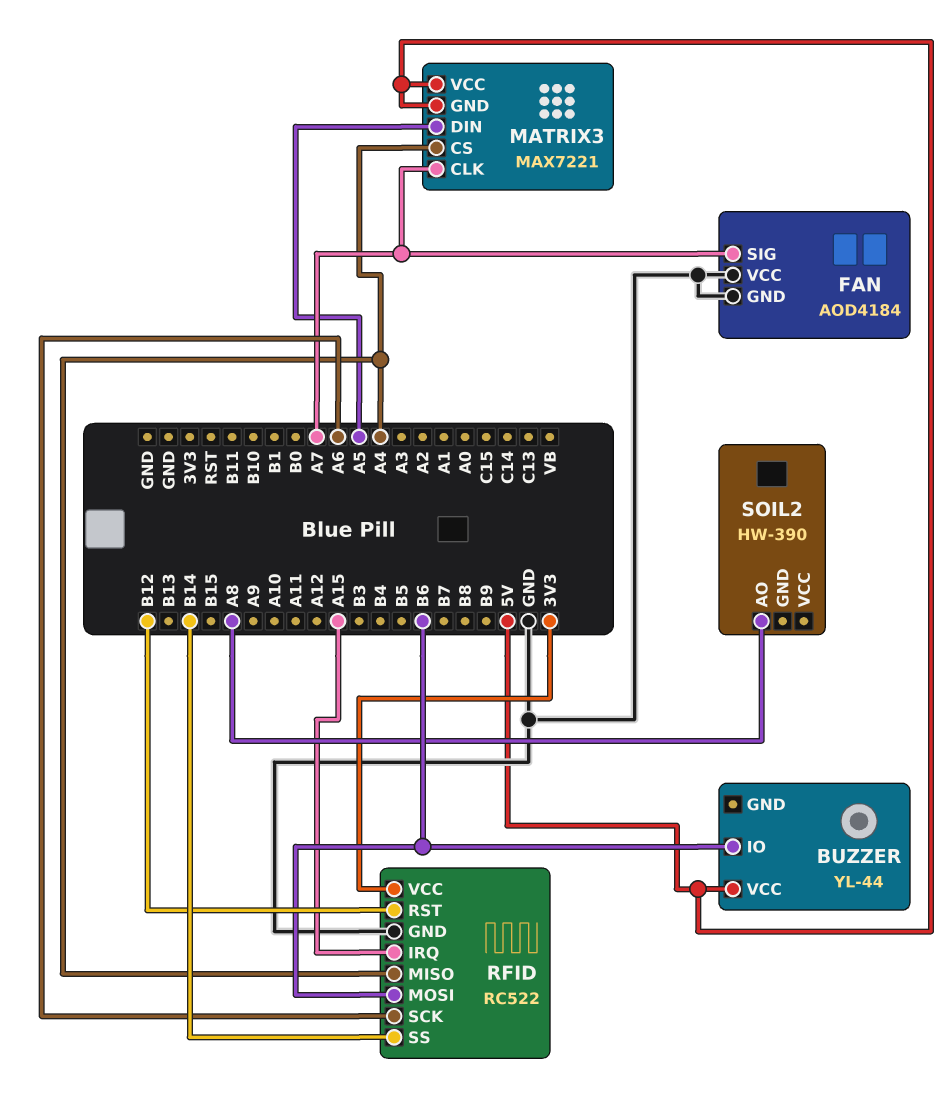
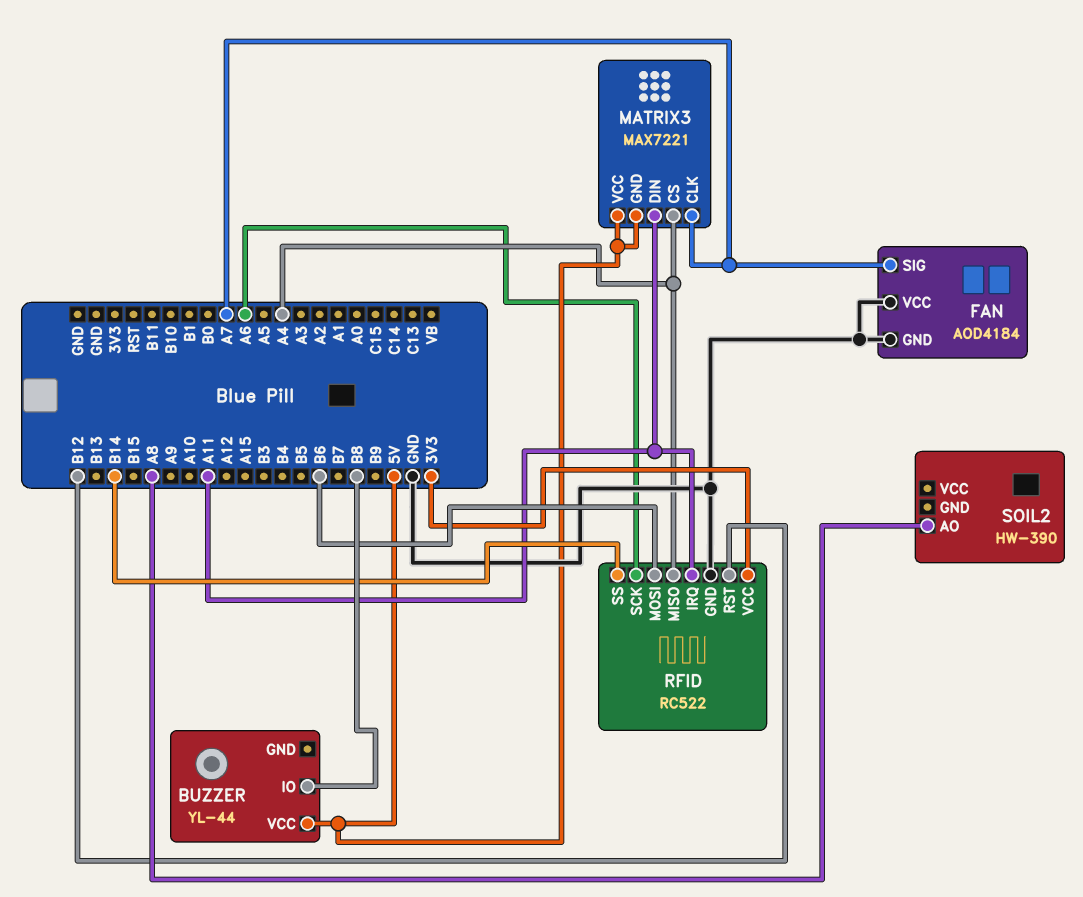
BUZZER pin IO: B6 -> B8
MATRIX3 pin DIN: A5 -> A11
RFID pin IRQ: A15 -> A11

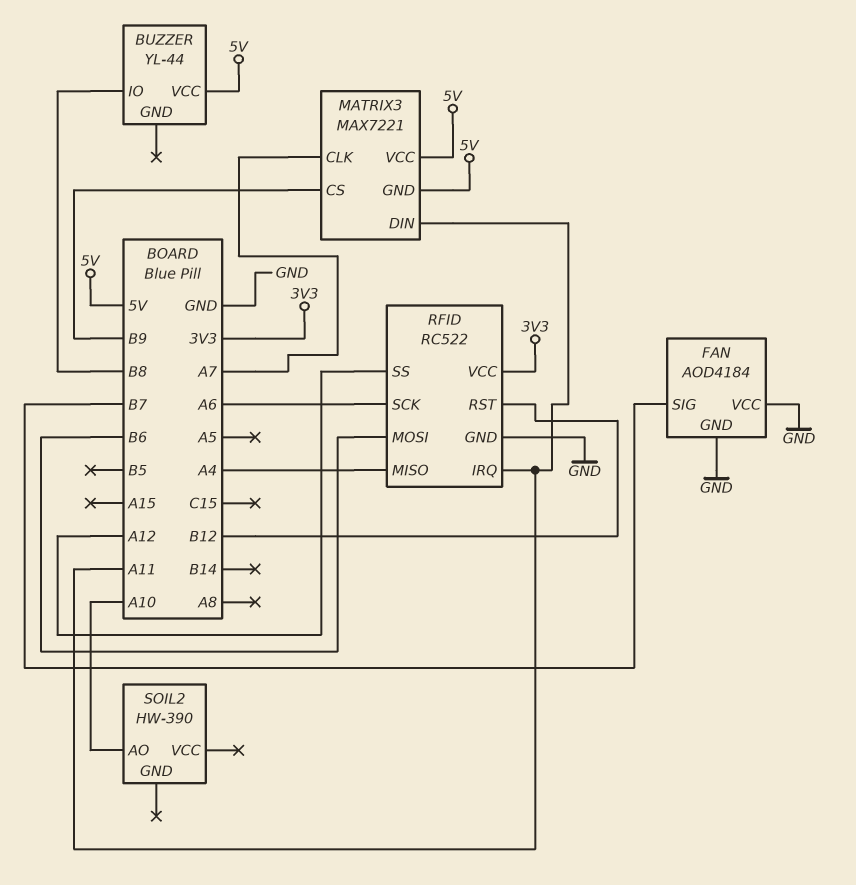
FAN pin SIG: A7 -> B7
MATRIX3 pin CS: A4 -> B9
RFID pin SS: B14 -> A12
SOIL2 pin AO: A8 -> A10

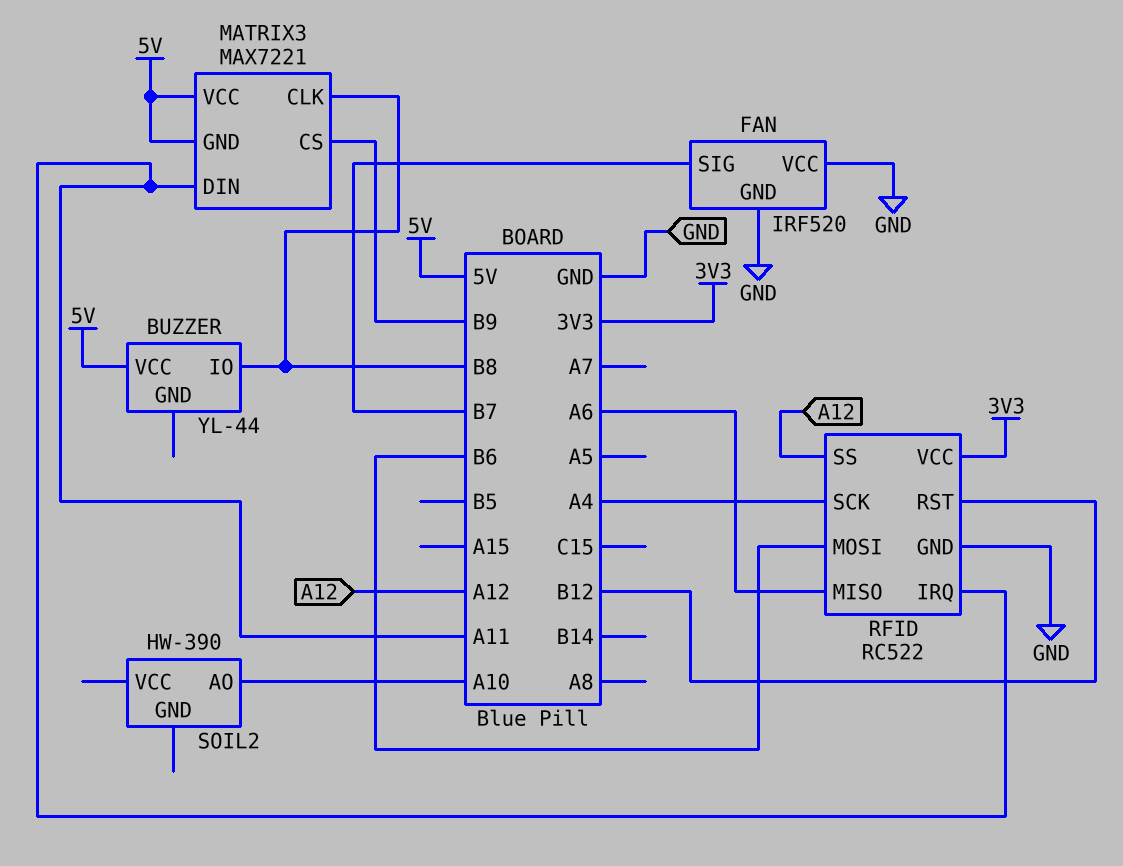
FAN: AOD4184 -> IRF520
MATRIX3 pin CLK: A7 -> B8
RFID pin MISO: A4 -> A6
RFID pin SCK: A6 -> A4

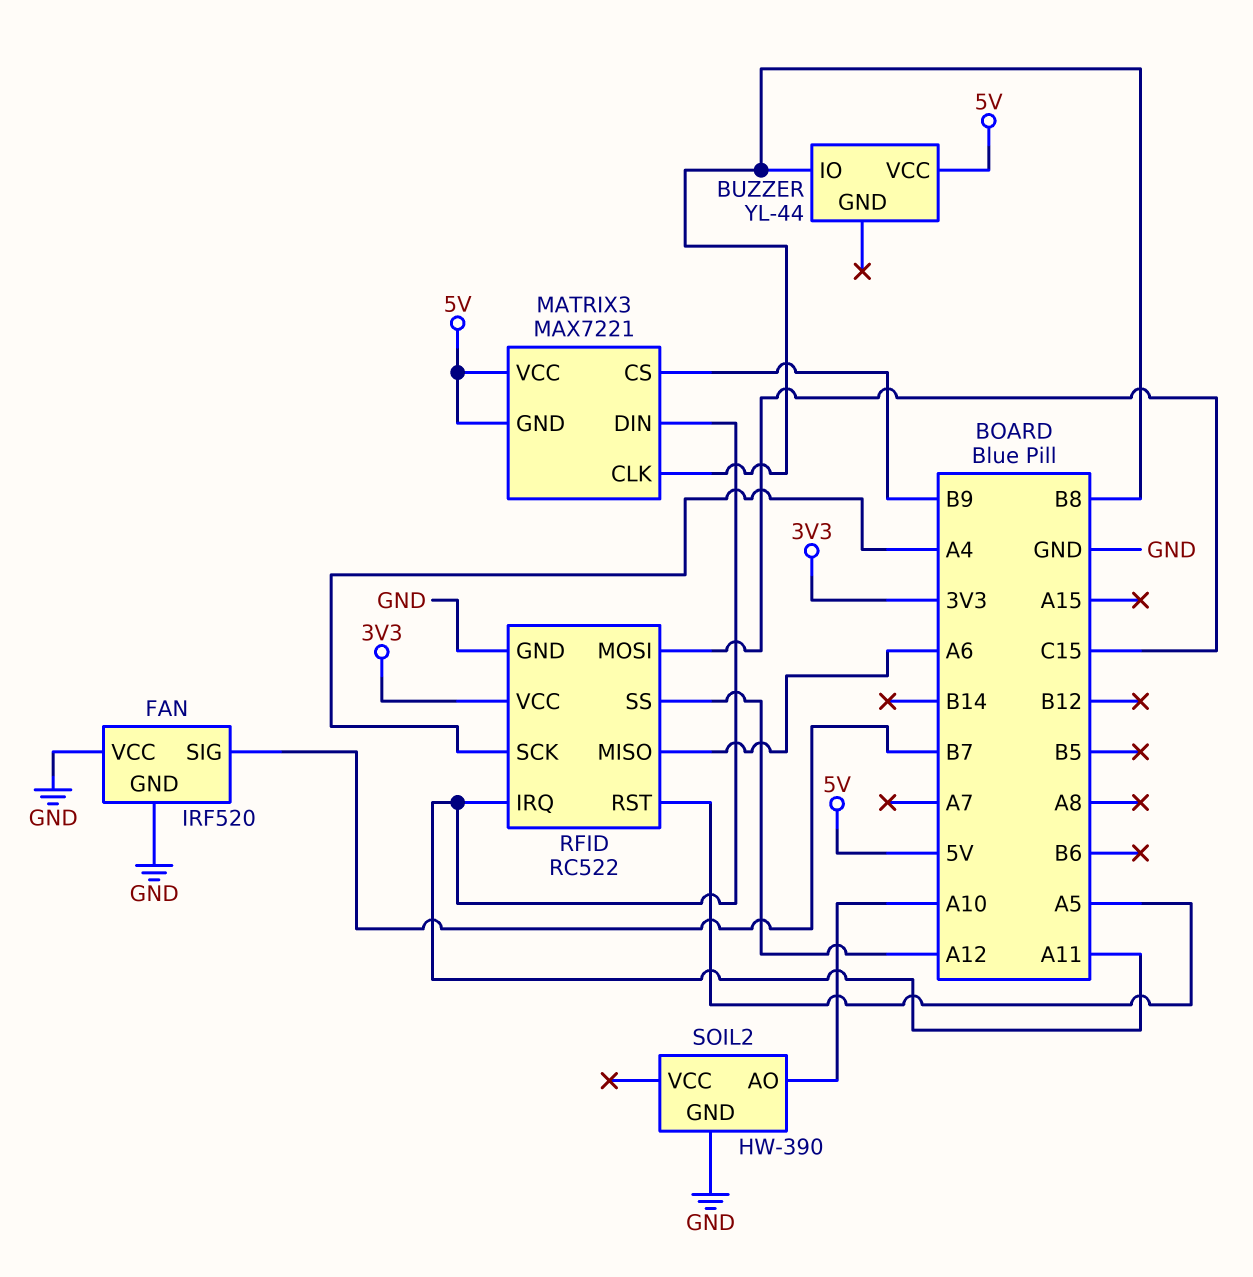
RFID pin MOSI: B6 -> C15
RFID pin RST: B12 -> A5
SOIL2 pin GND: none -> GND

